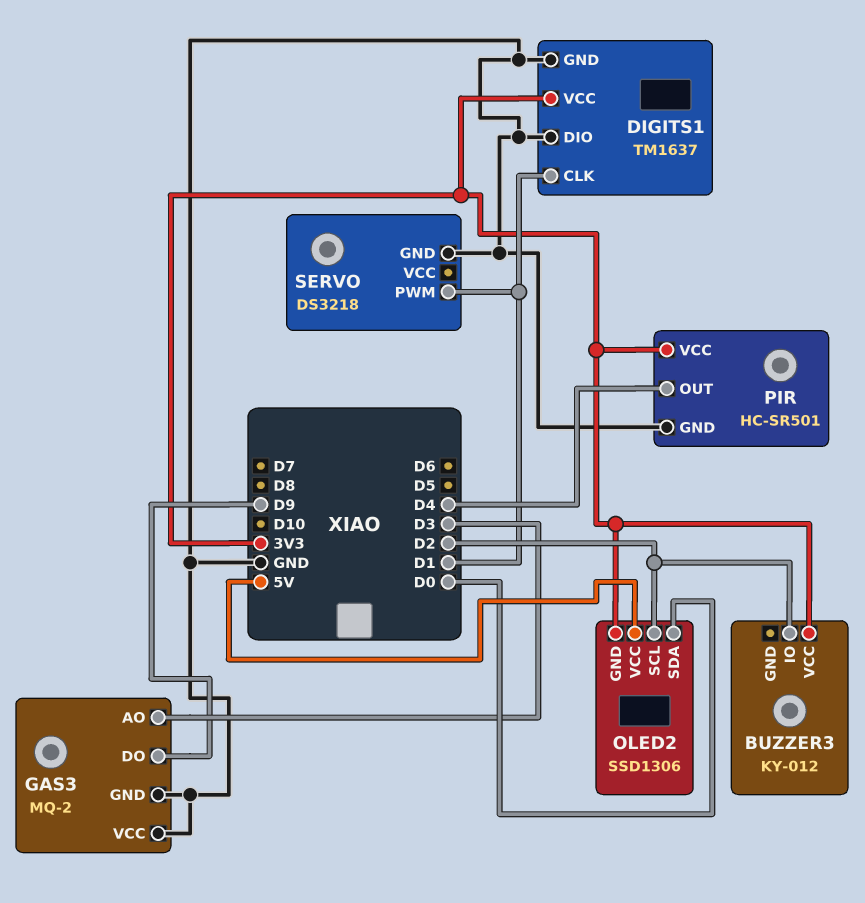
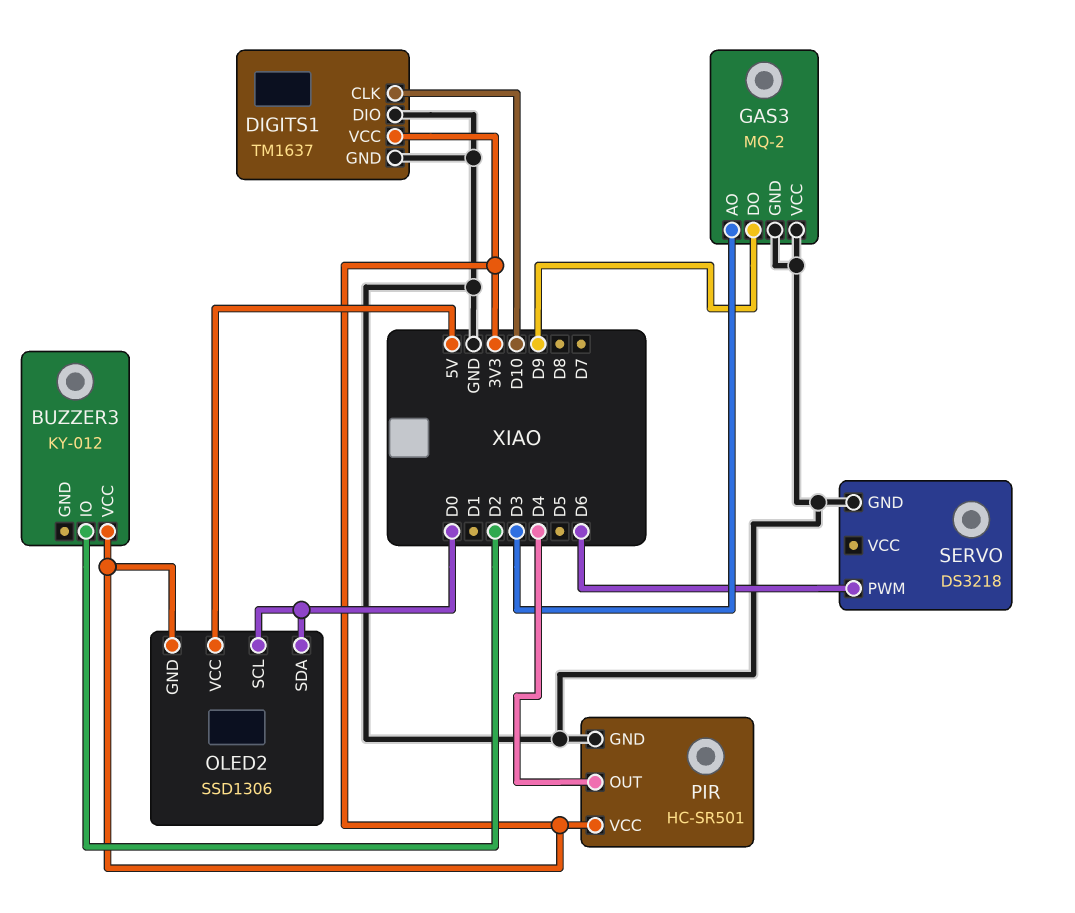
DIGITS1 pin CLK: D1 -> D10
OLED2 pin SCL: D2 -> D0
SERVO pin PWM: D1 -> D6

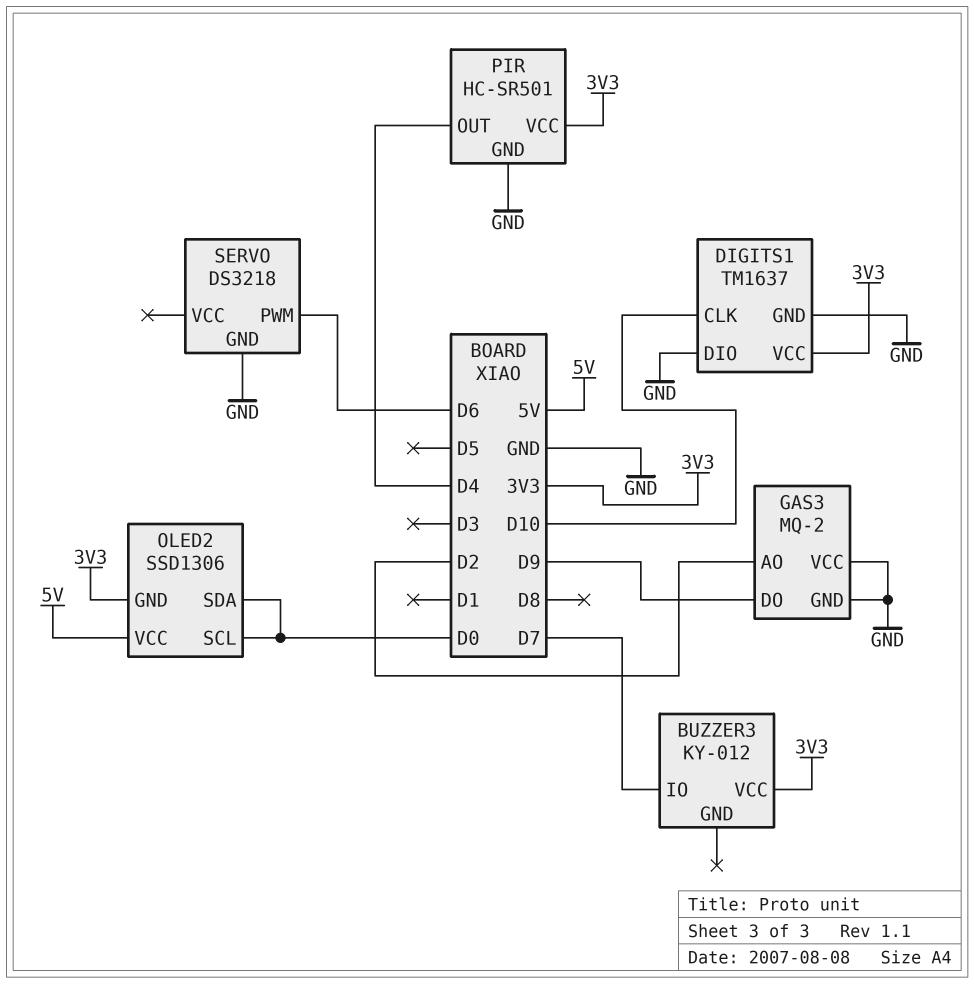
BUZZER3 pin IO: D2 -> D7
GAS3 pin AO: D3 -> D2

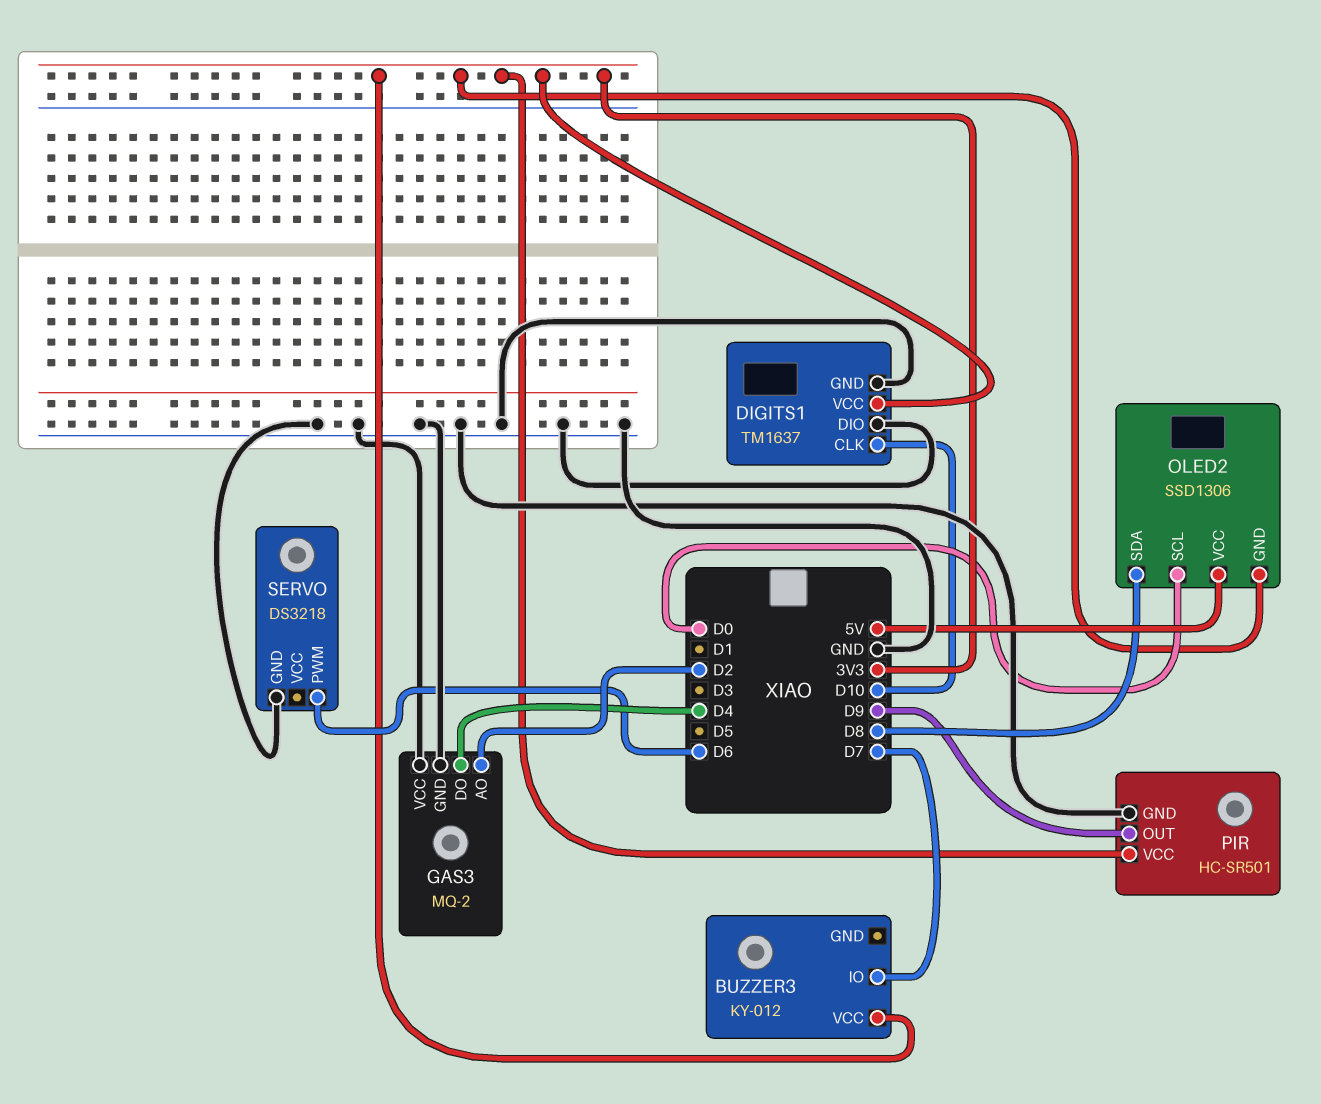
GAS3 pin DO: D9 -> D4
OLED2 pin SDA: D0 -> D8
PIR pin OUT: D4 -> D9

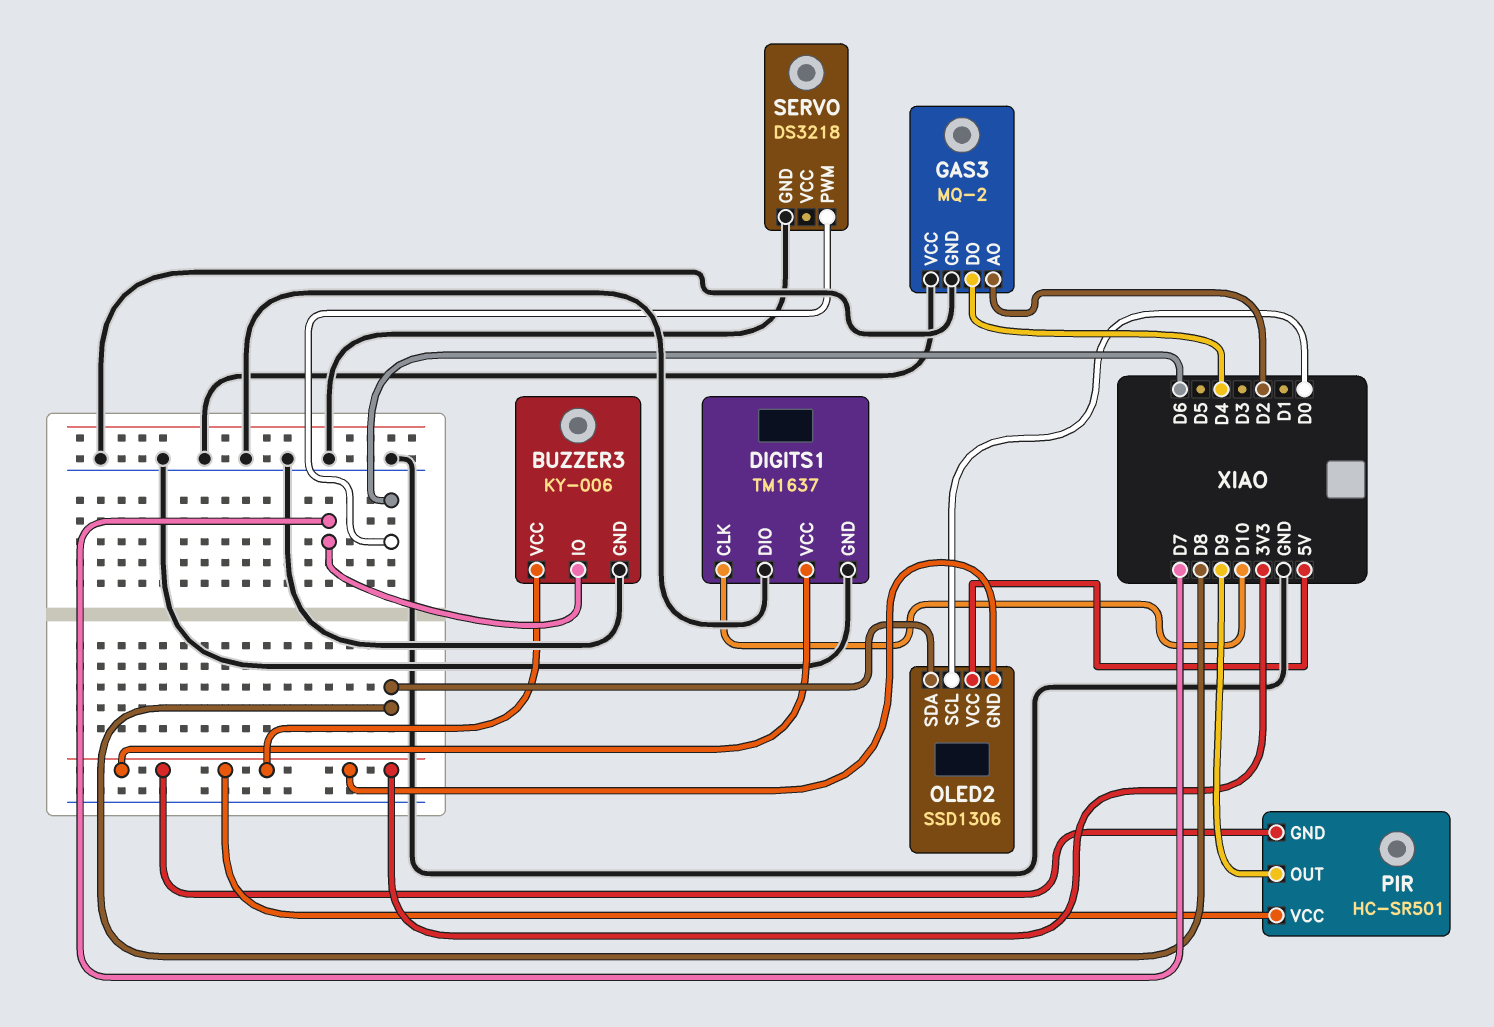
BUZZER3: KY-012 -> KY-006
BUZZER3 pin GND: none -> GND
PIR pin GND: GND -> 3V3

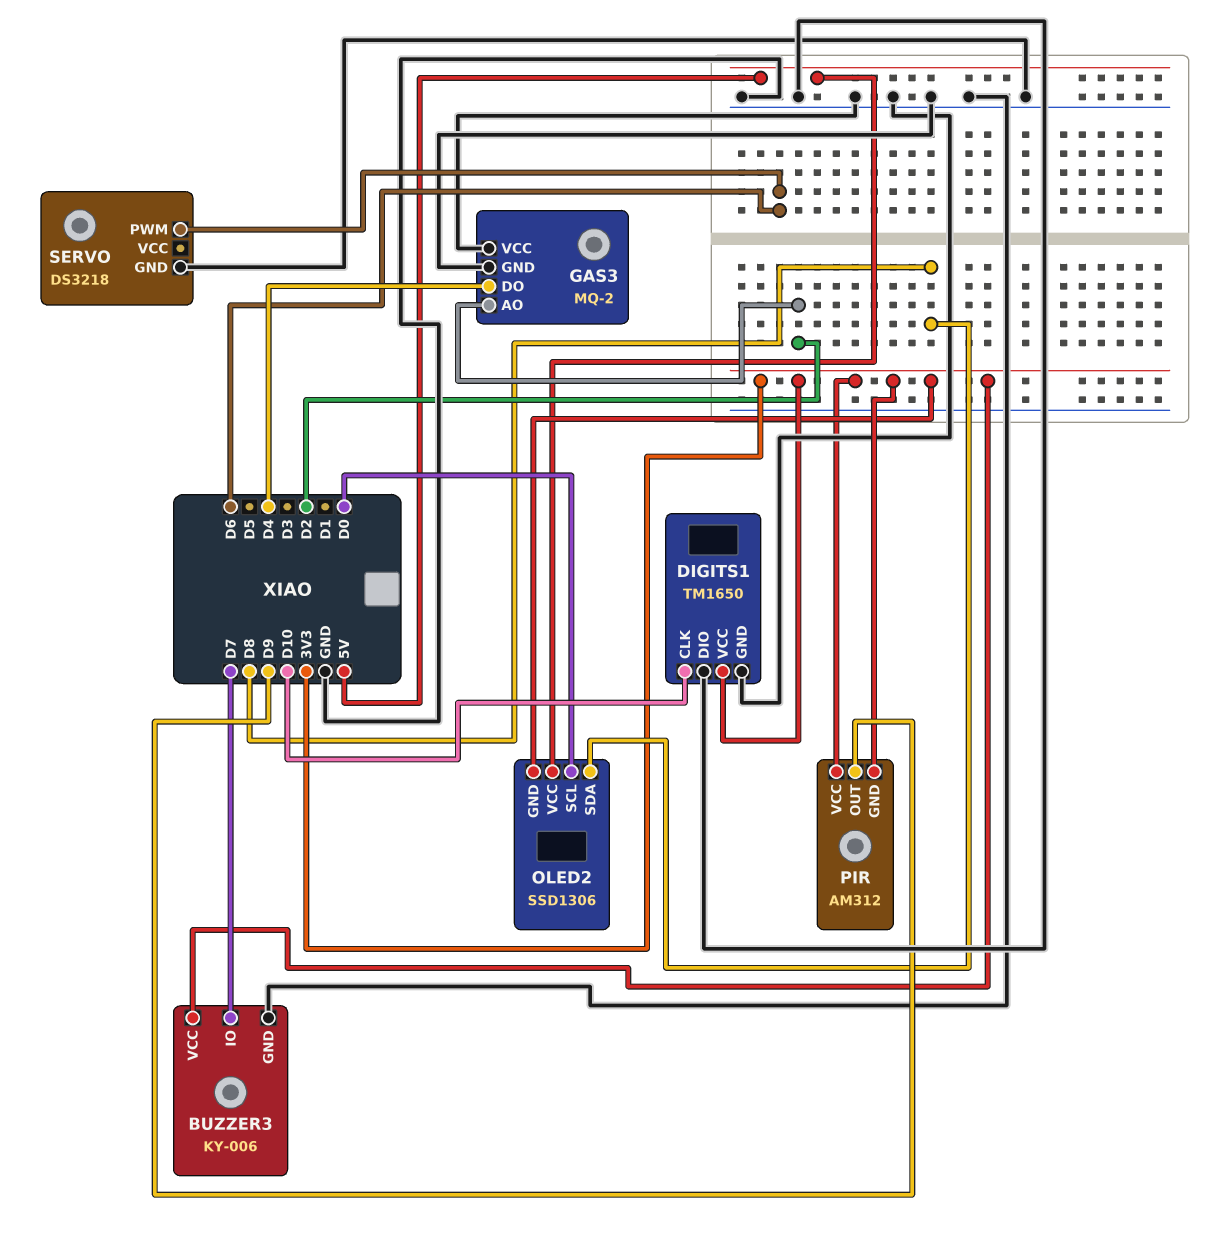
DIGITS1: TM1637 -> TM1650
PIR: HC-SR501 -> AM312

